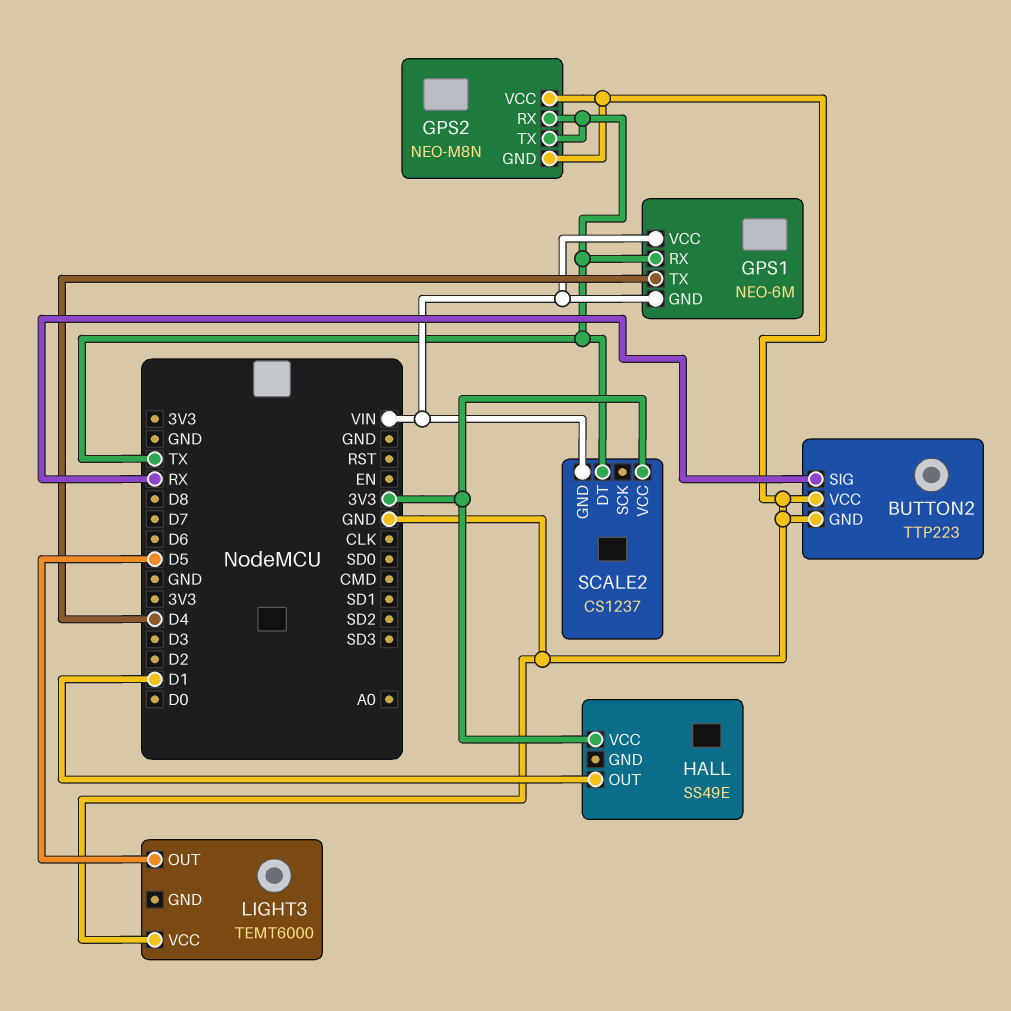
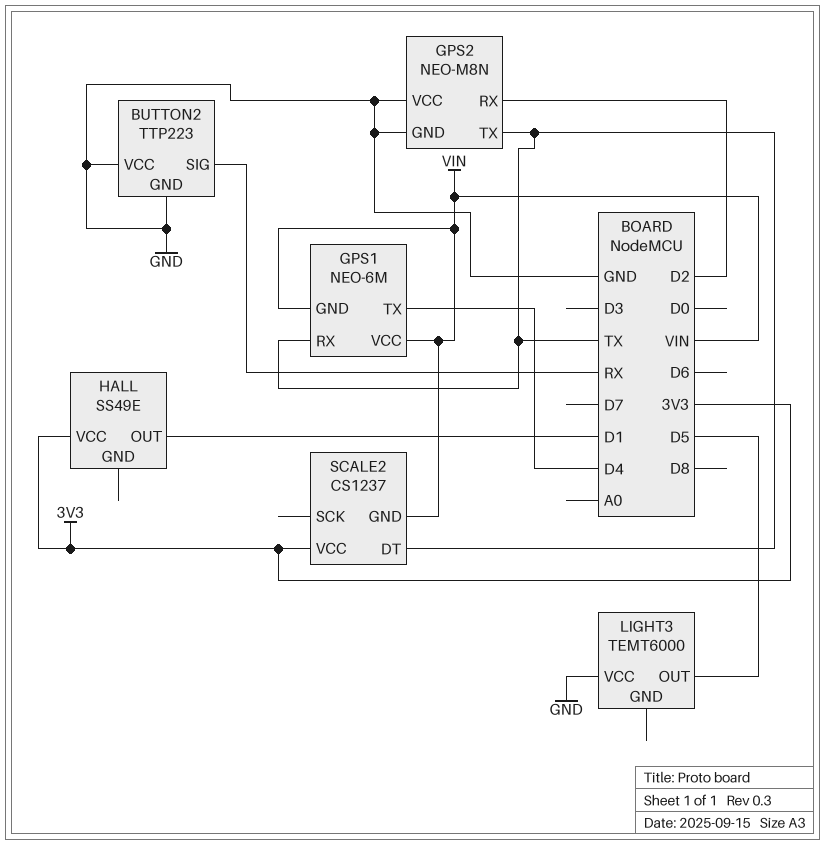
GPS2 pin RX: TX -> D2

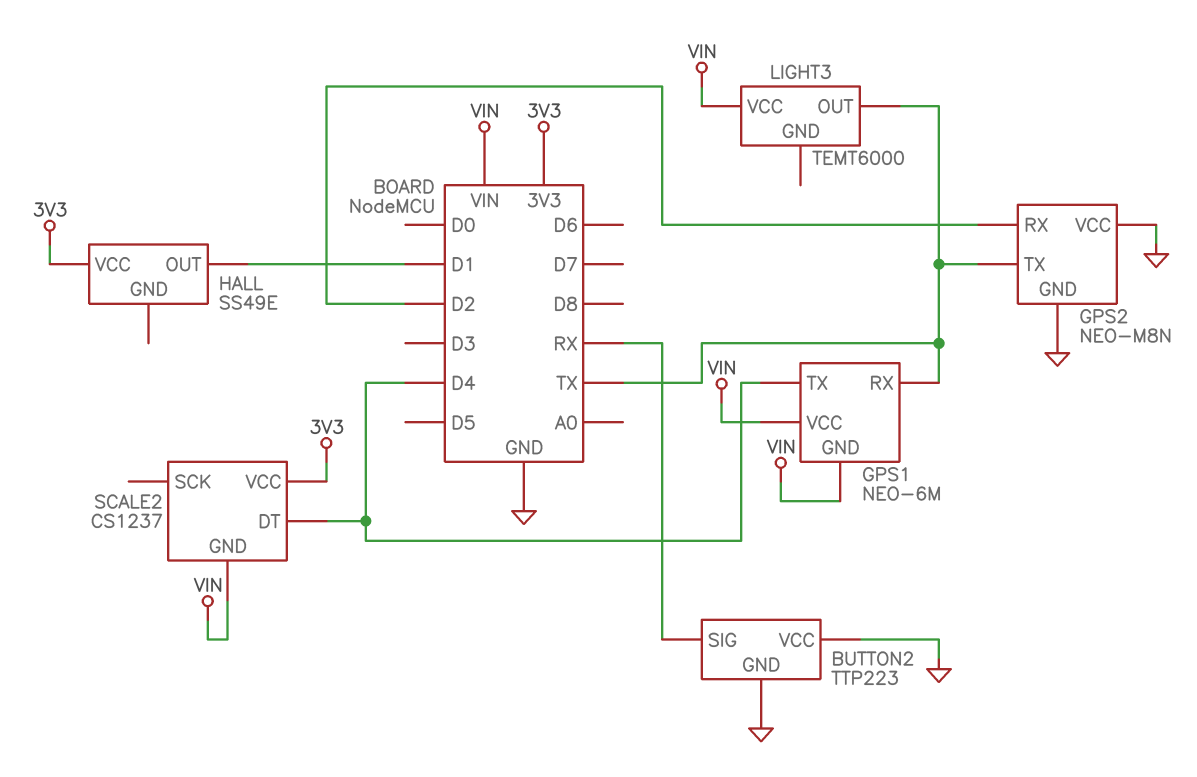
LIGHT3 pin OUT: D5 -> TX
LIGHT3 pin VCC: GND -> VIN
SCALE2 pin DT: TX -> D4

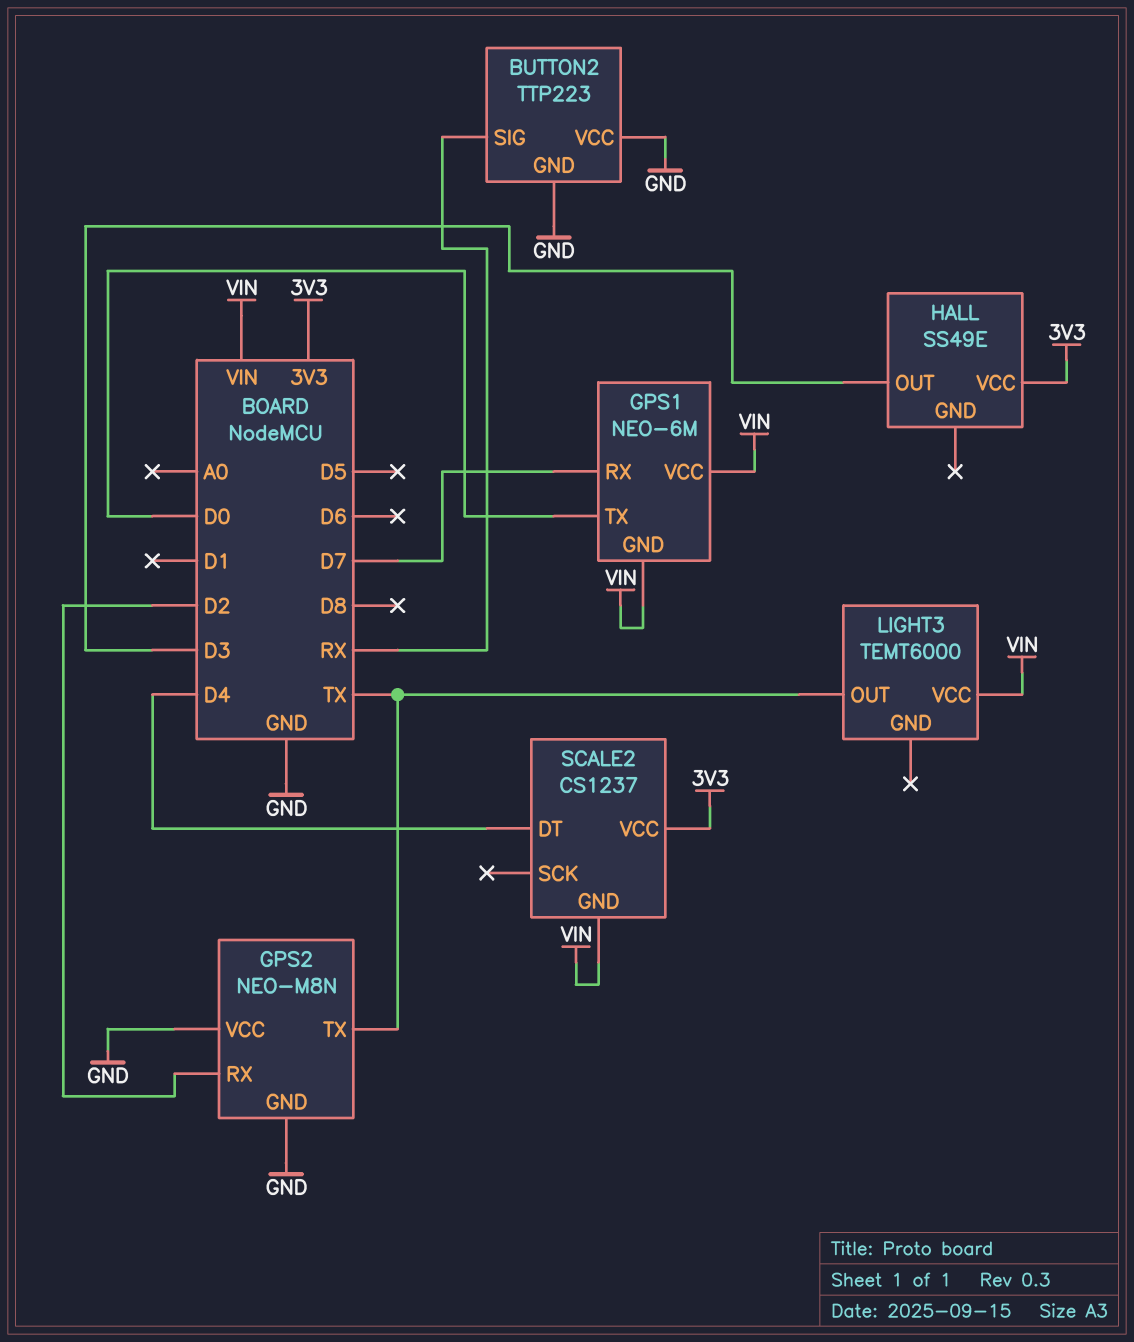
GPS1 pin RX: TX -> D7
GPS1 pin TX: D4 -> D0
HALL pin OUT: D1 -> D3

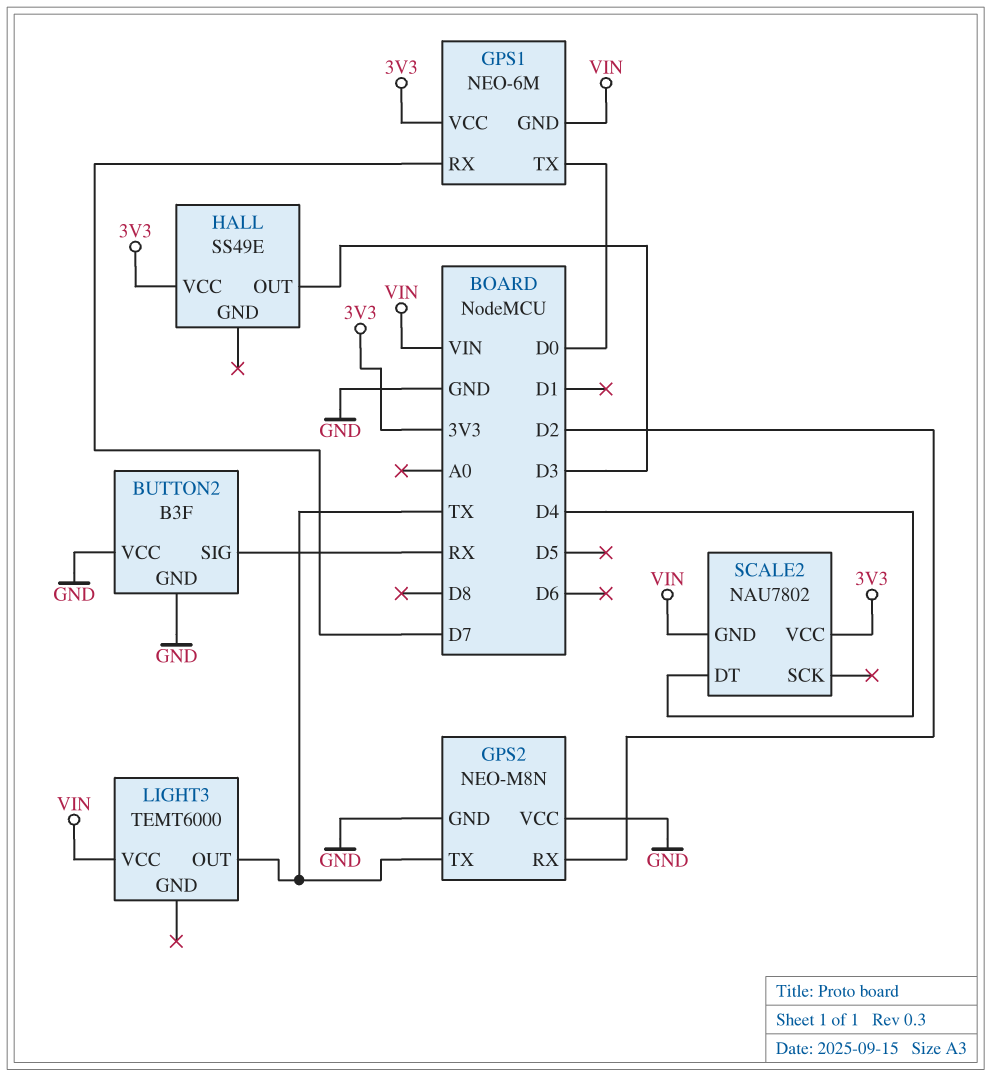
BUTTON2: TTP223 -> B3F
GPS1 pin VCC: VIN -> 3V3
SCALE2: CS1237 -> NAU7802

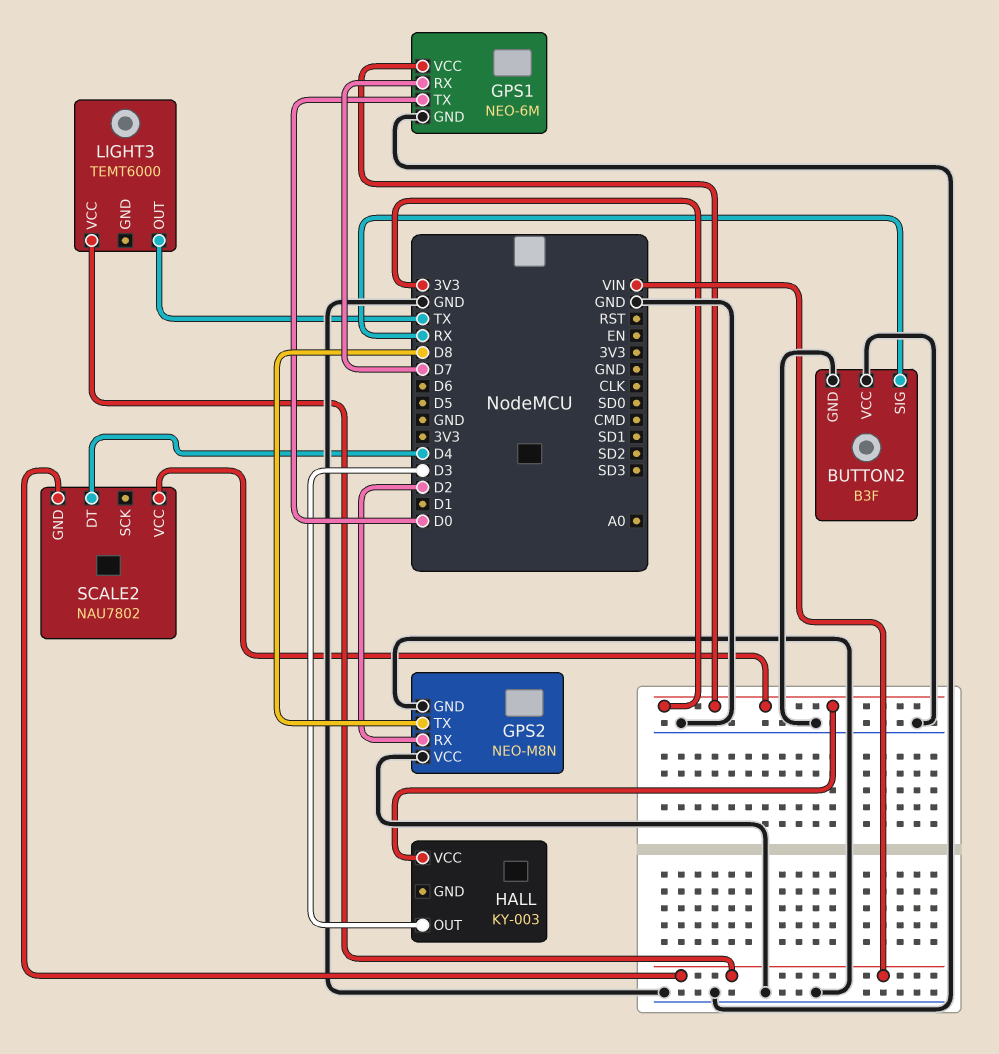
GPS1 pin GND: VIN -> GND
GPS2 pin TX: TX -> D8
HALL: SS49E -> KY-003

